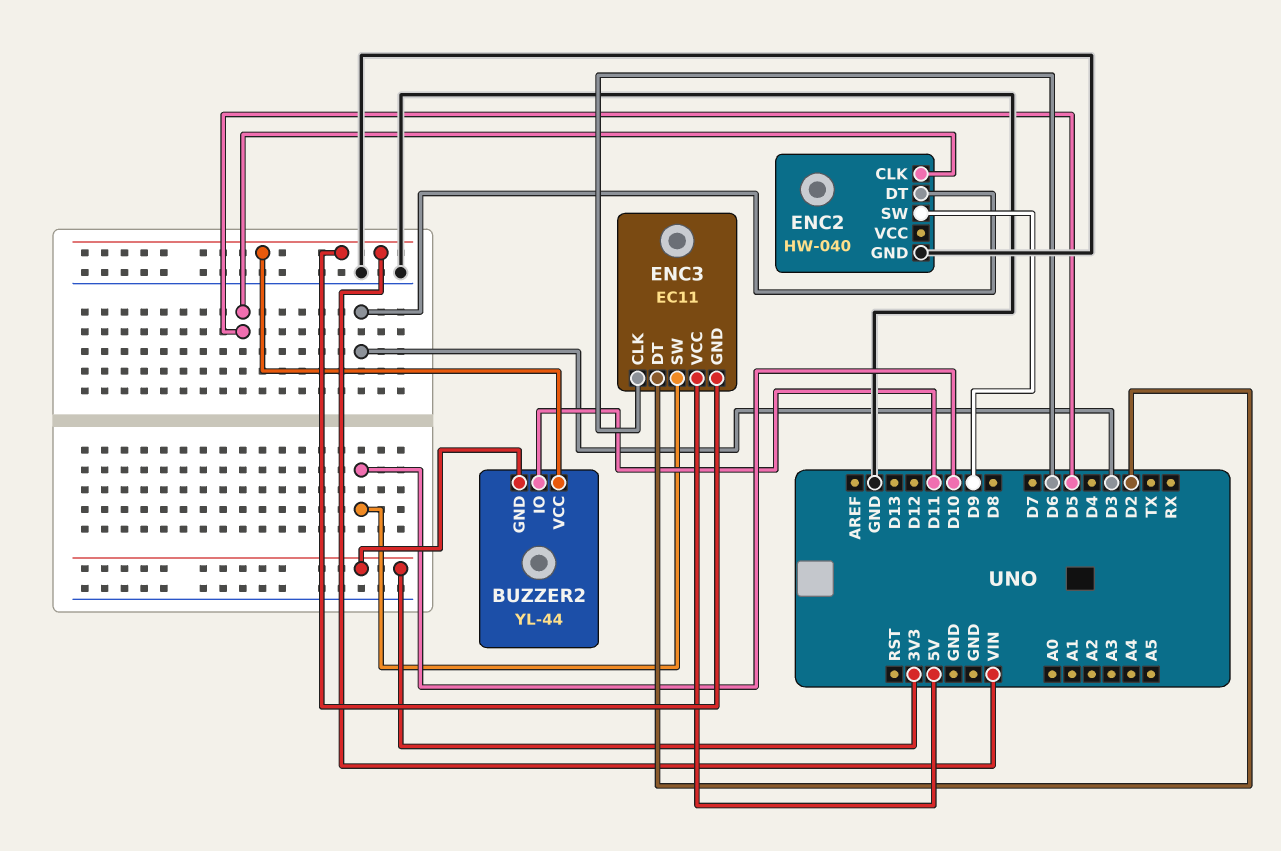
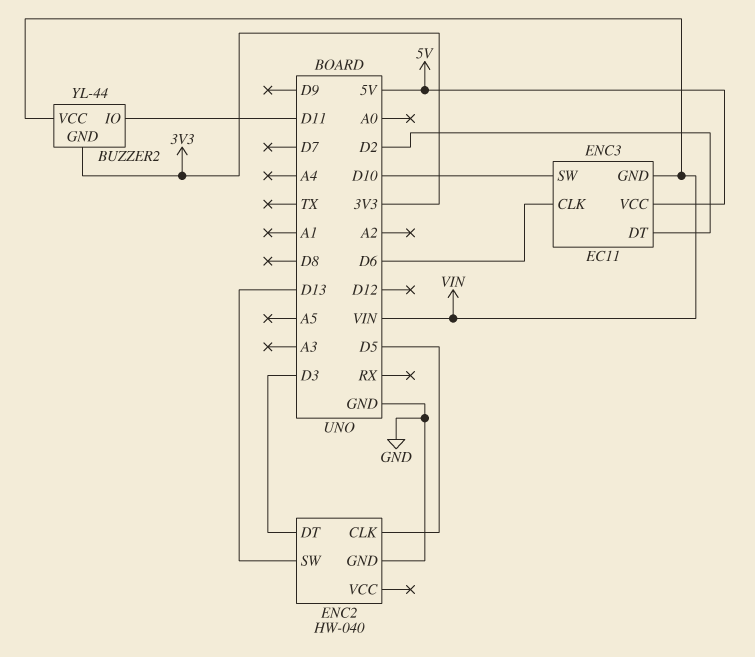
ENC2 pin SW: D9 -> D13

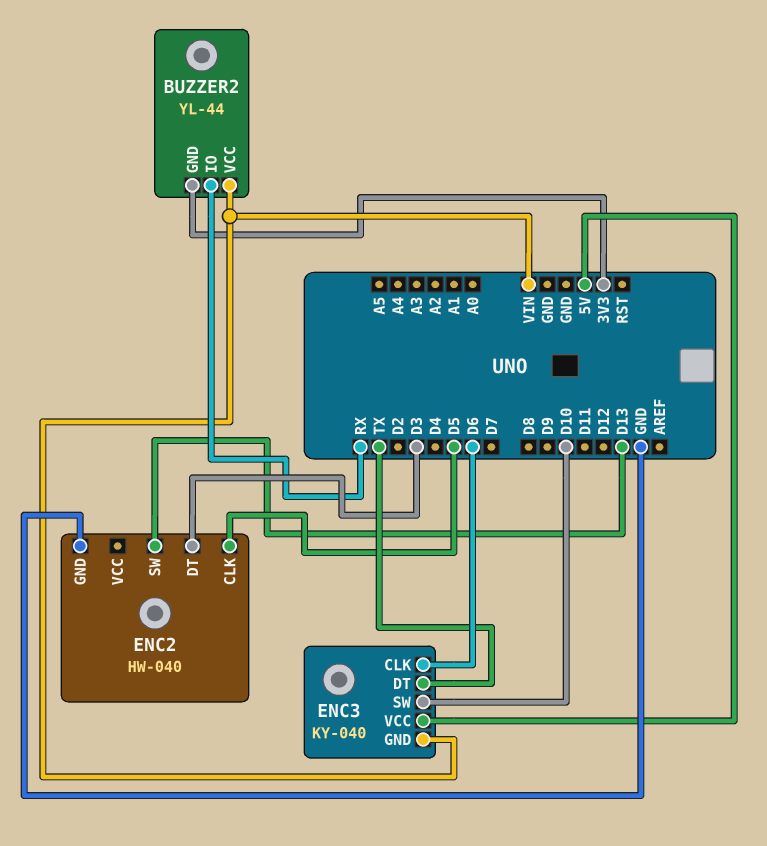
BUZZER2 pin IO: D11 -> RX
ENC3: EC11 -> KY-040
ENC3 pin DT: D2 -> TX

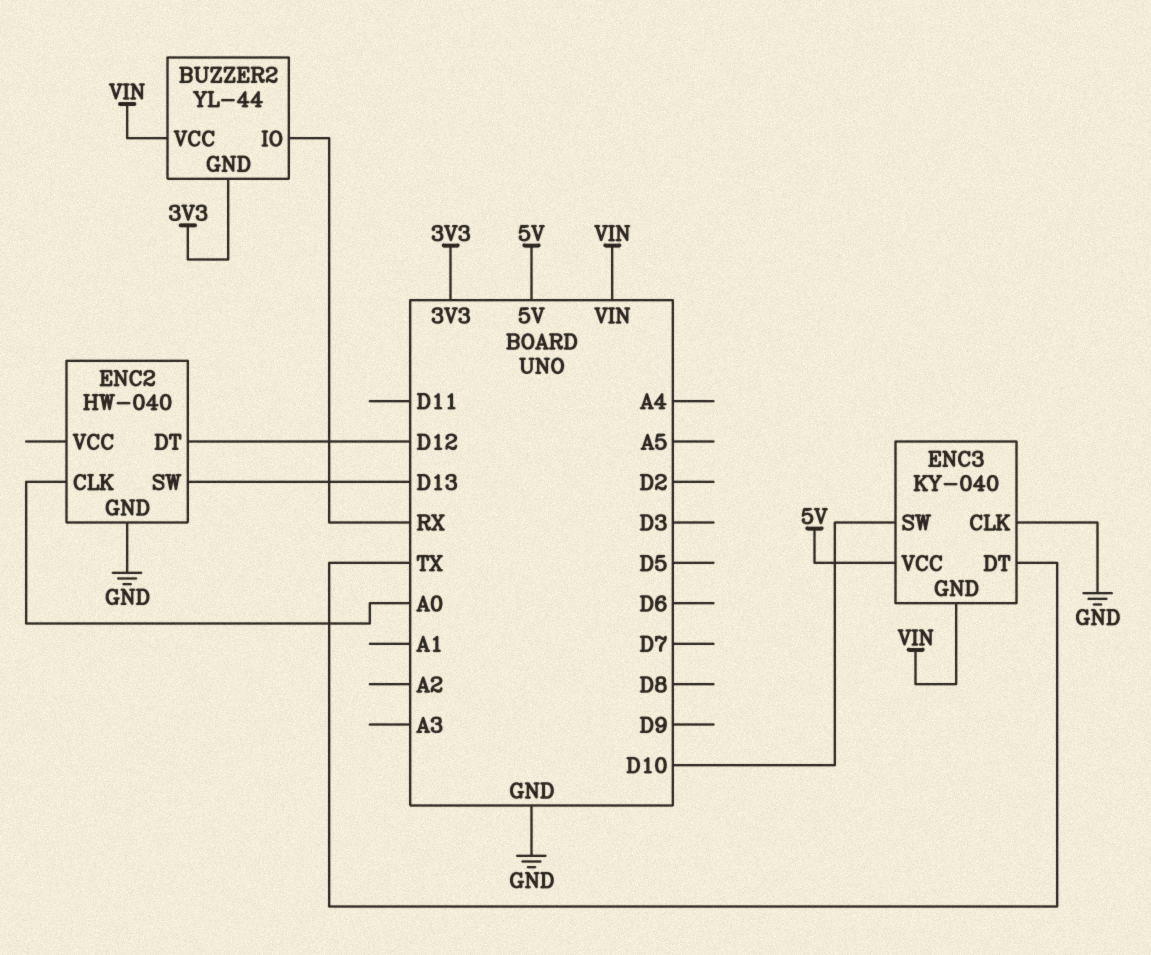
ENC2 pin CLK: D5 -> A0
ENC2 pin DT: D3 -> D12
ENC3 pin CLK: D6 -> GND

